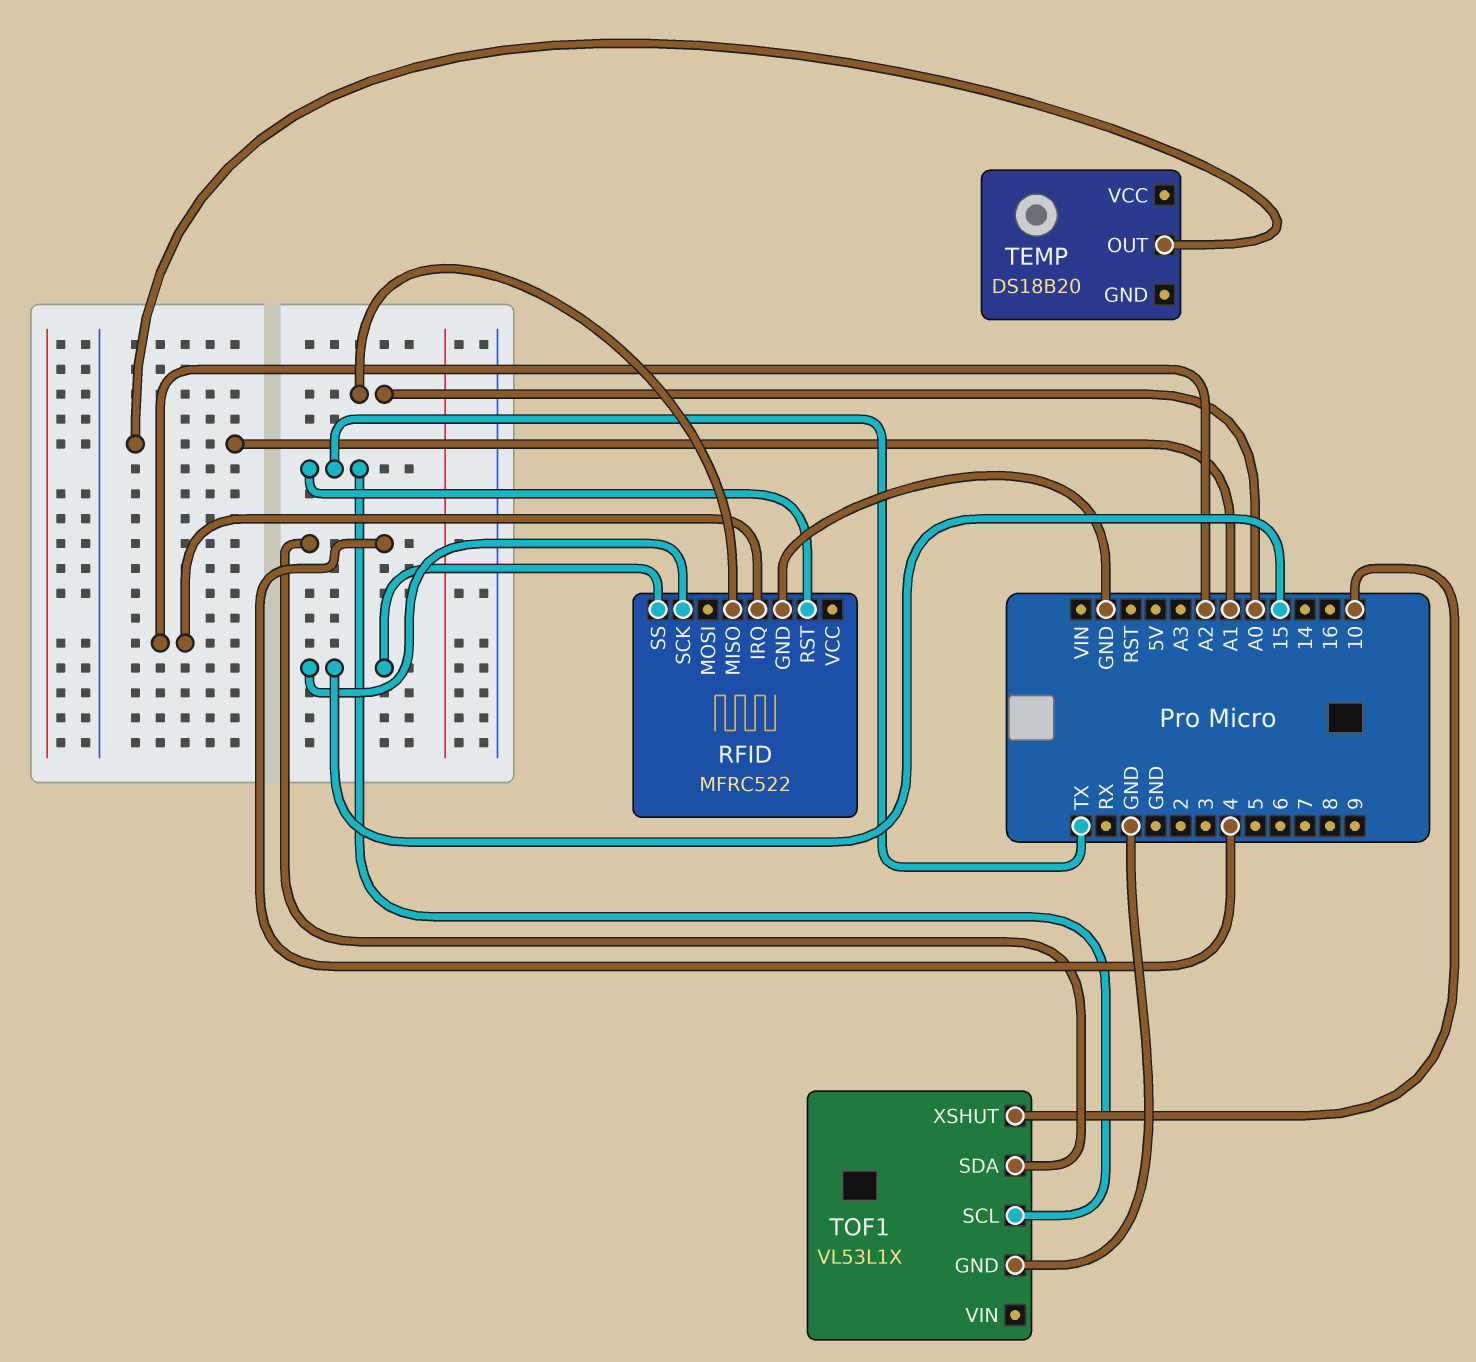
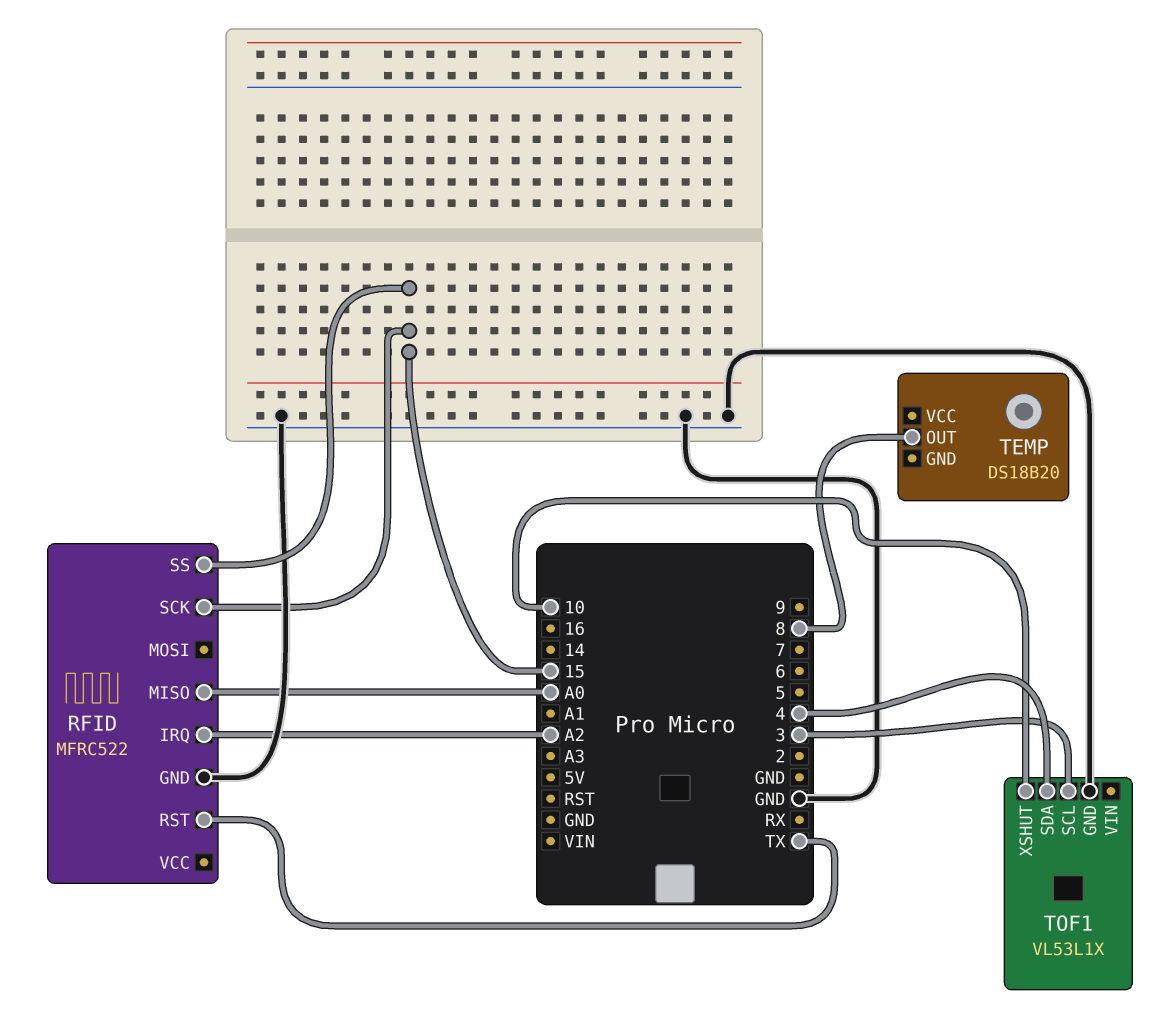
TEMP pin OUT: A1 -> 8
TOF1 pin SCL: TX -> 3

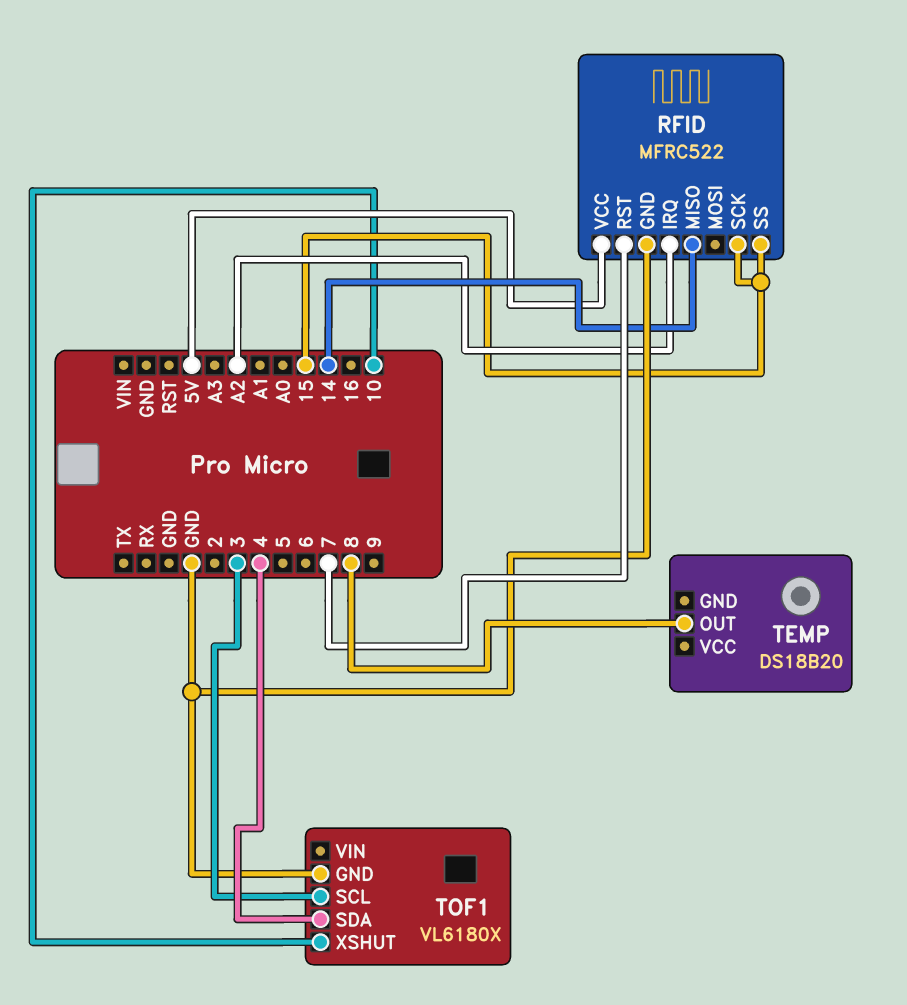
RFID pin MISO: A0 -> 14
RFID pin RST: TX -> 7
RFID pin VCC: none -> 5V
TOF1: VL53L1X -> VL6180X

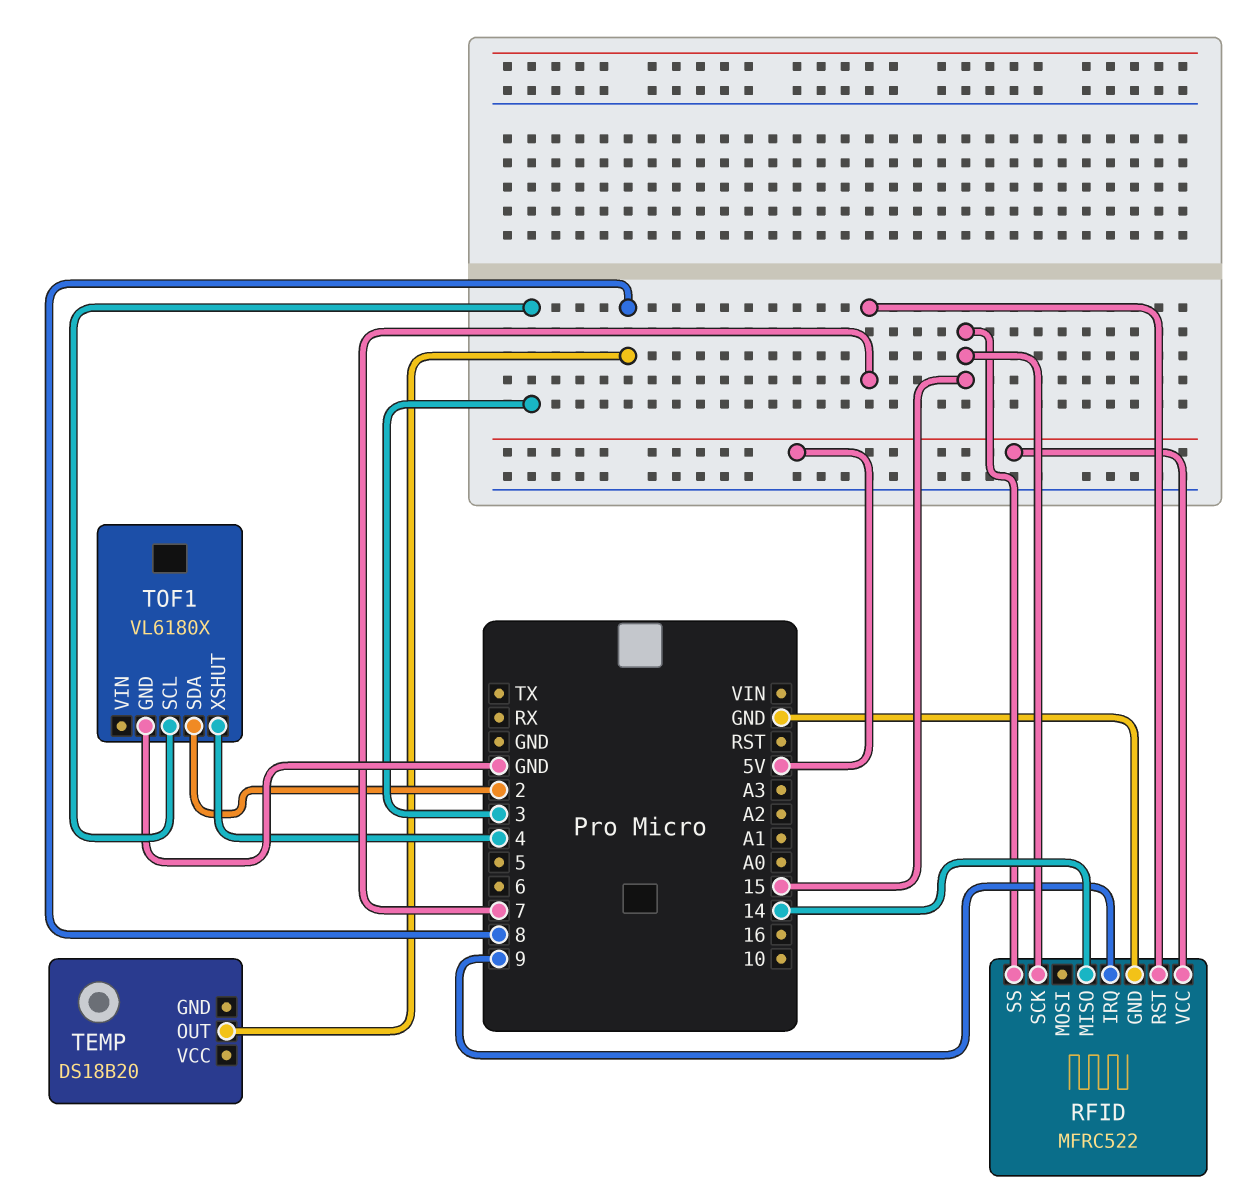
RFID pin IRQ: A2 -> 9
TOF1 pin SDA: 4 -> 2
TOF1 pin XSHUT: 10 -> 4

